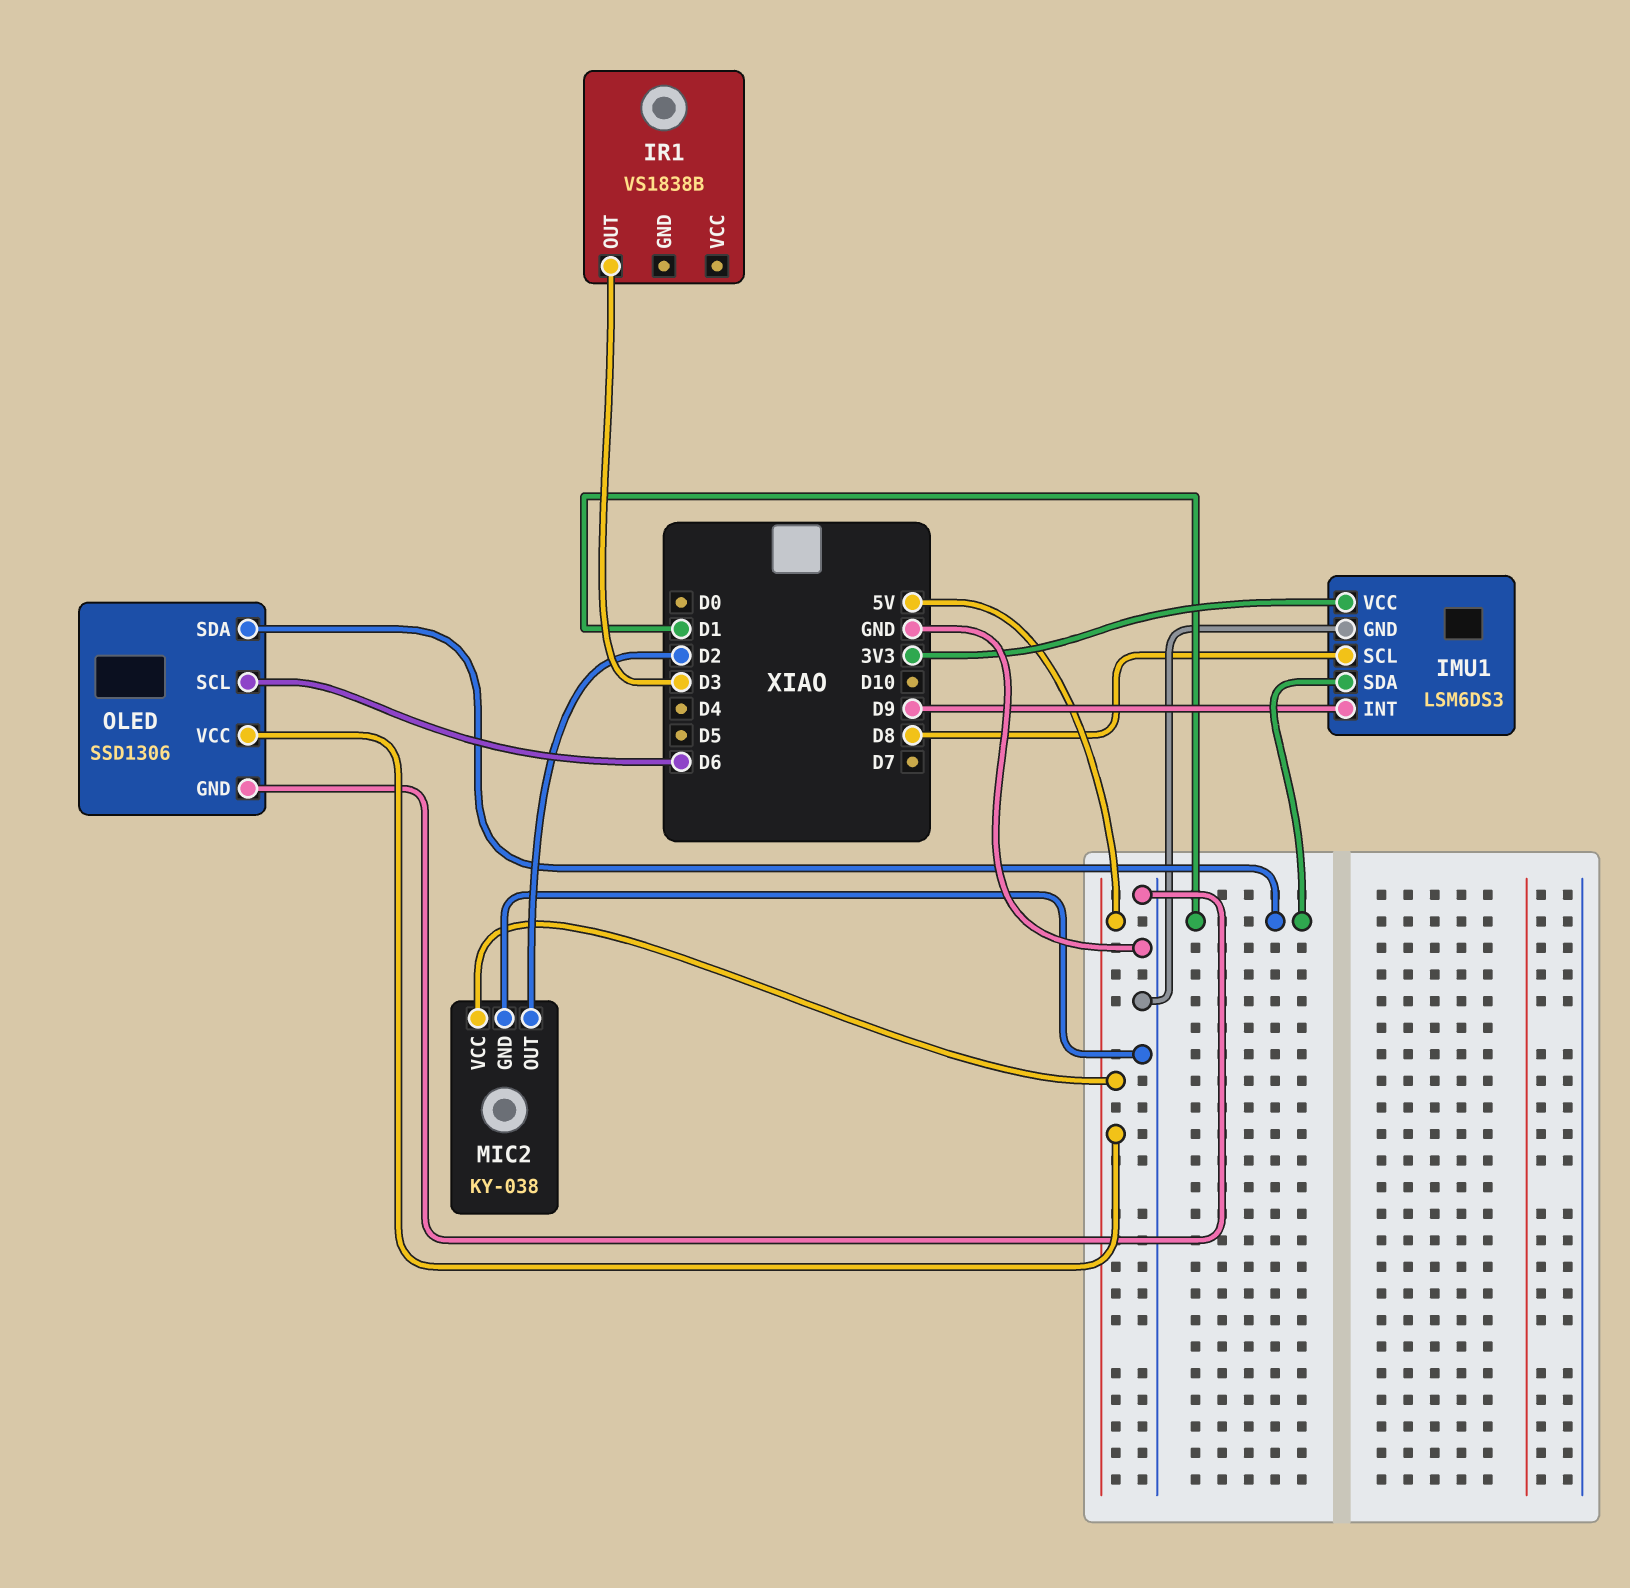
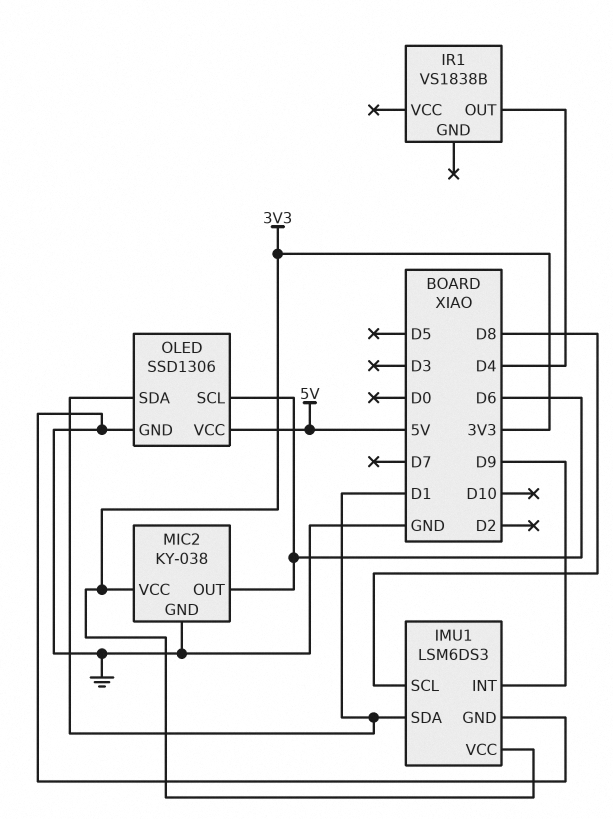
IR1 pin OUT: D3 -> D4
MIC2 pin OUT: D2 -> D6
MIC2 pin VCC: 5V -> 3V3

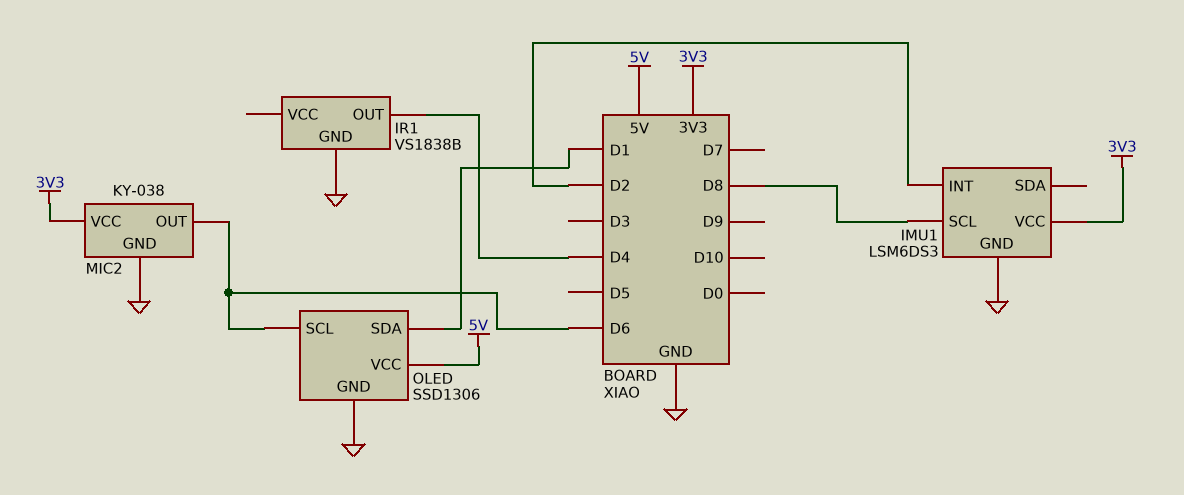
IMU1 pin INT: D9 -> D2
IMU1 pin SDA: D1 -> none
IR1 pin GND: none -> GND

